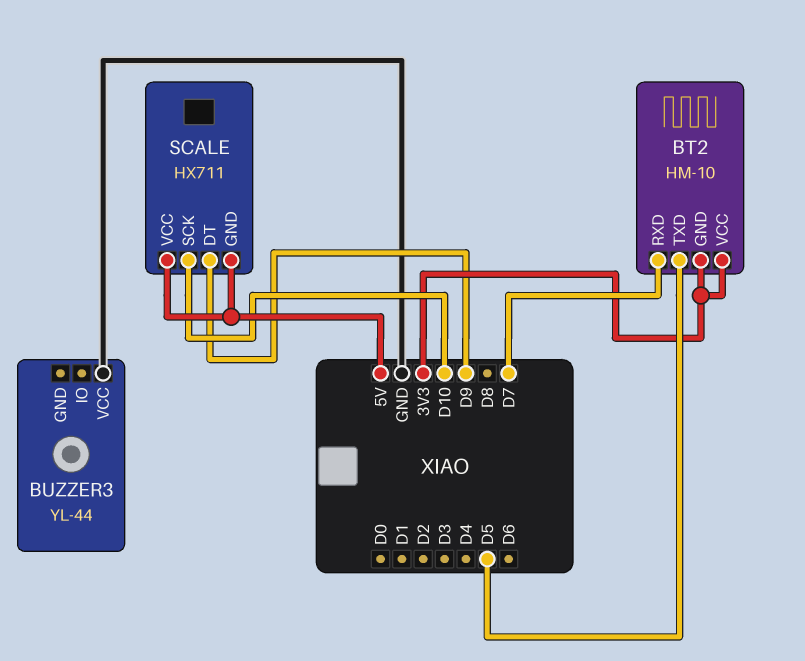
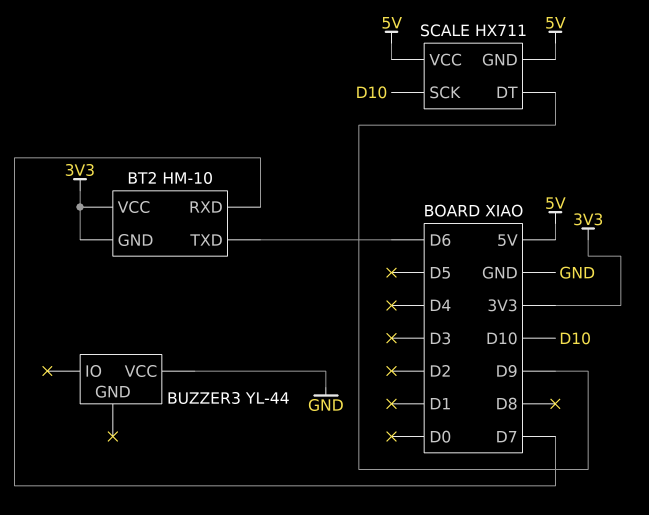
BT2 pin TXD: D5 -> D6

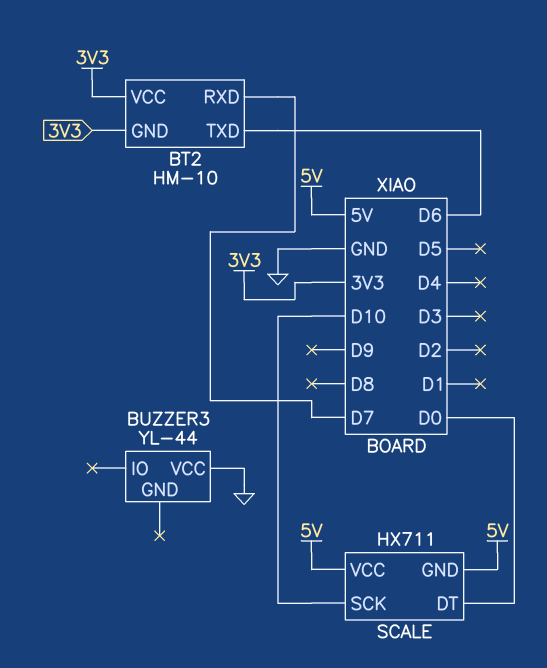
SCALE pin DT: D9 -> D0

